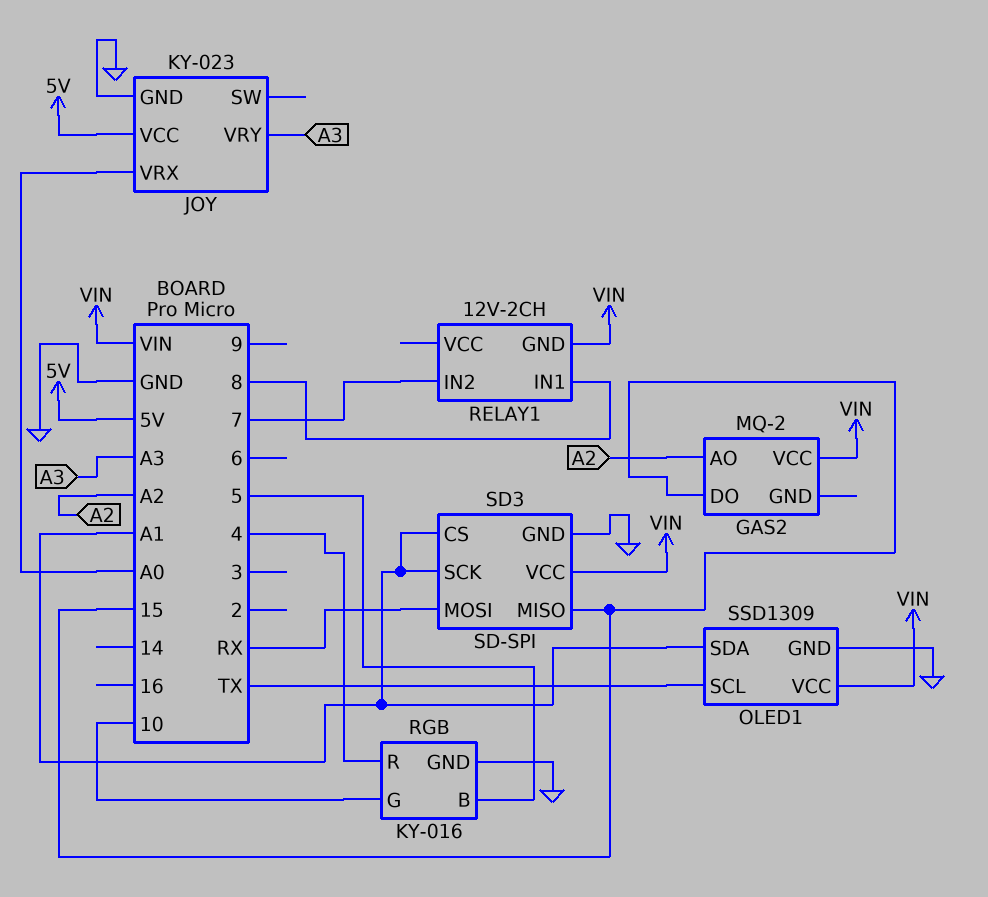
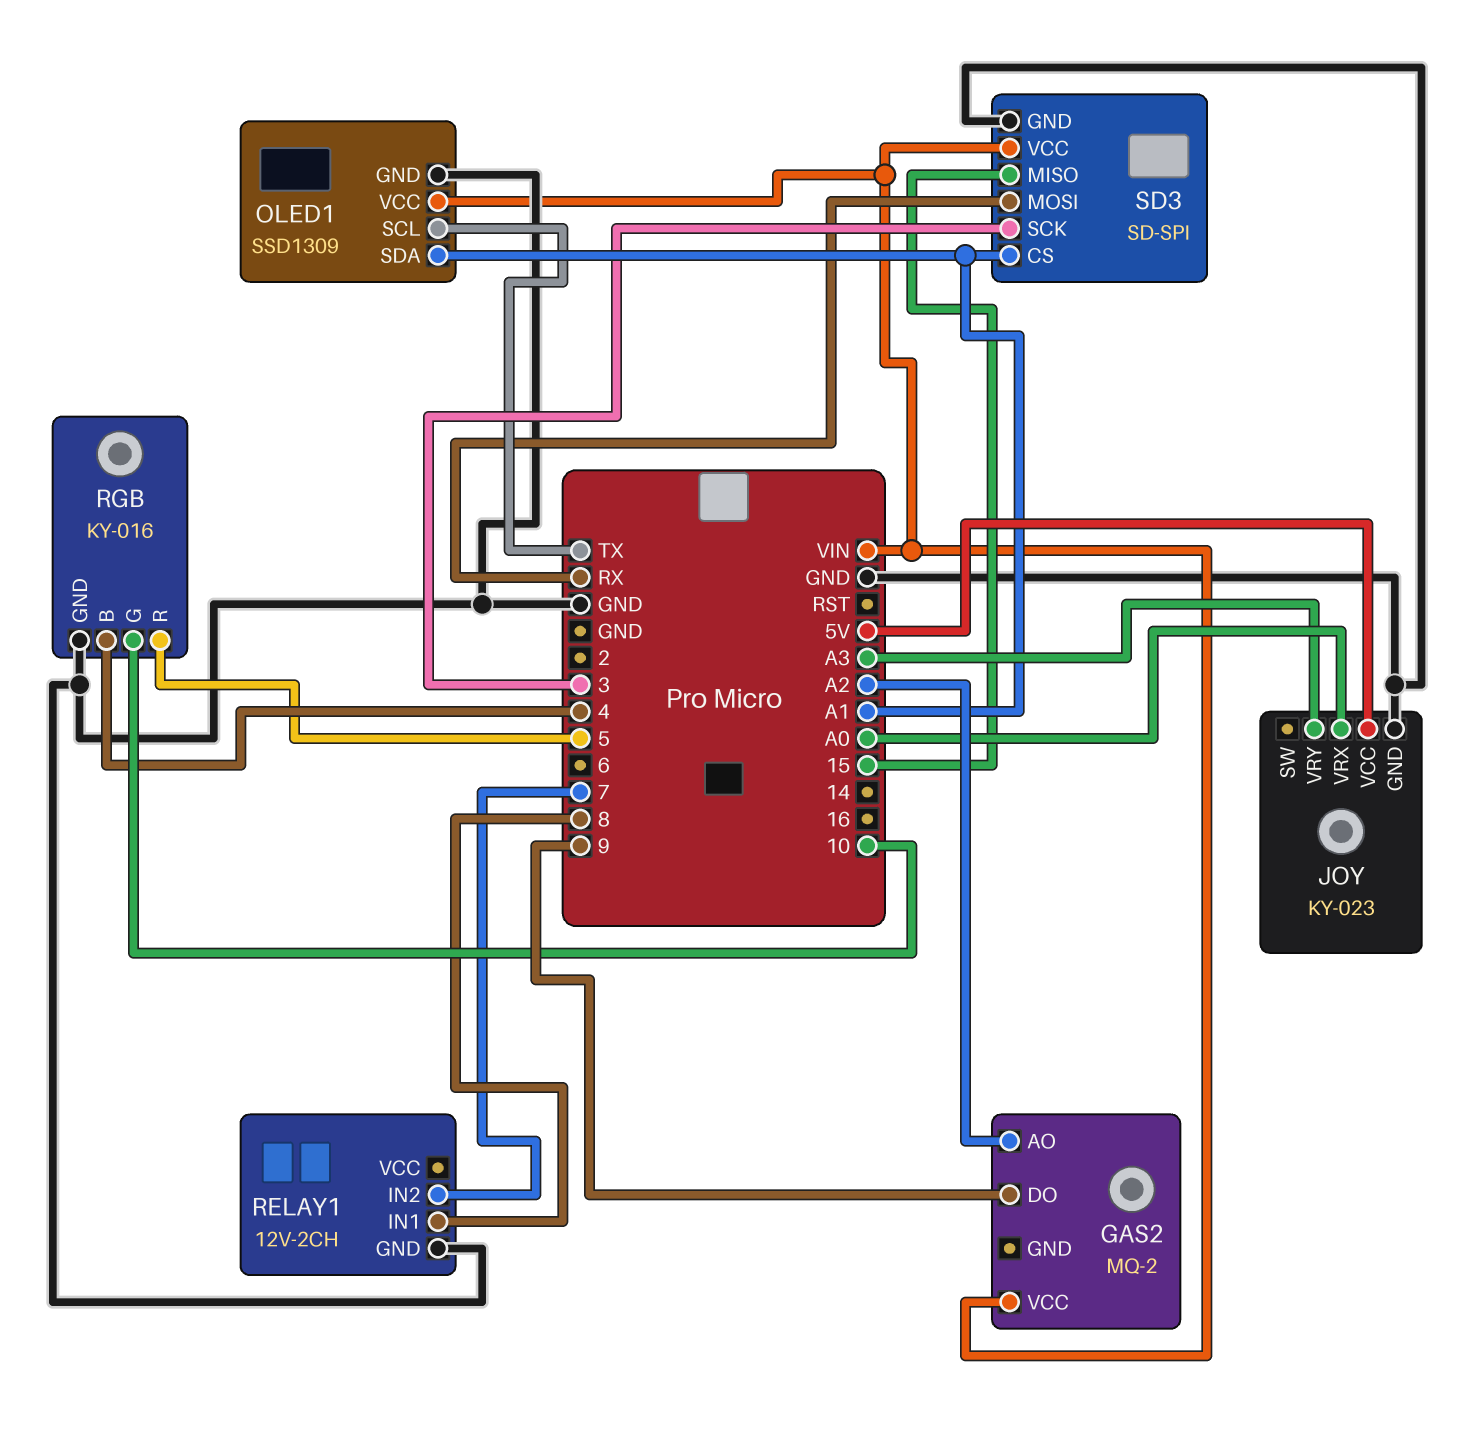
GAS2 pin DO: 15 -> 9
RELAY1 pin GND: VIN -> GND
RGB pin B: 5 -> 4
RGB pin R: 4 -> 5
SD3 pin SCK: A1 -> 3

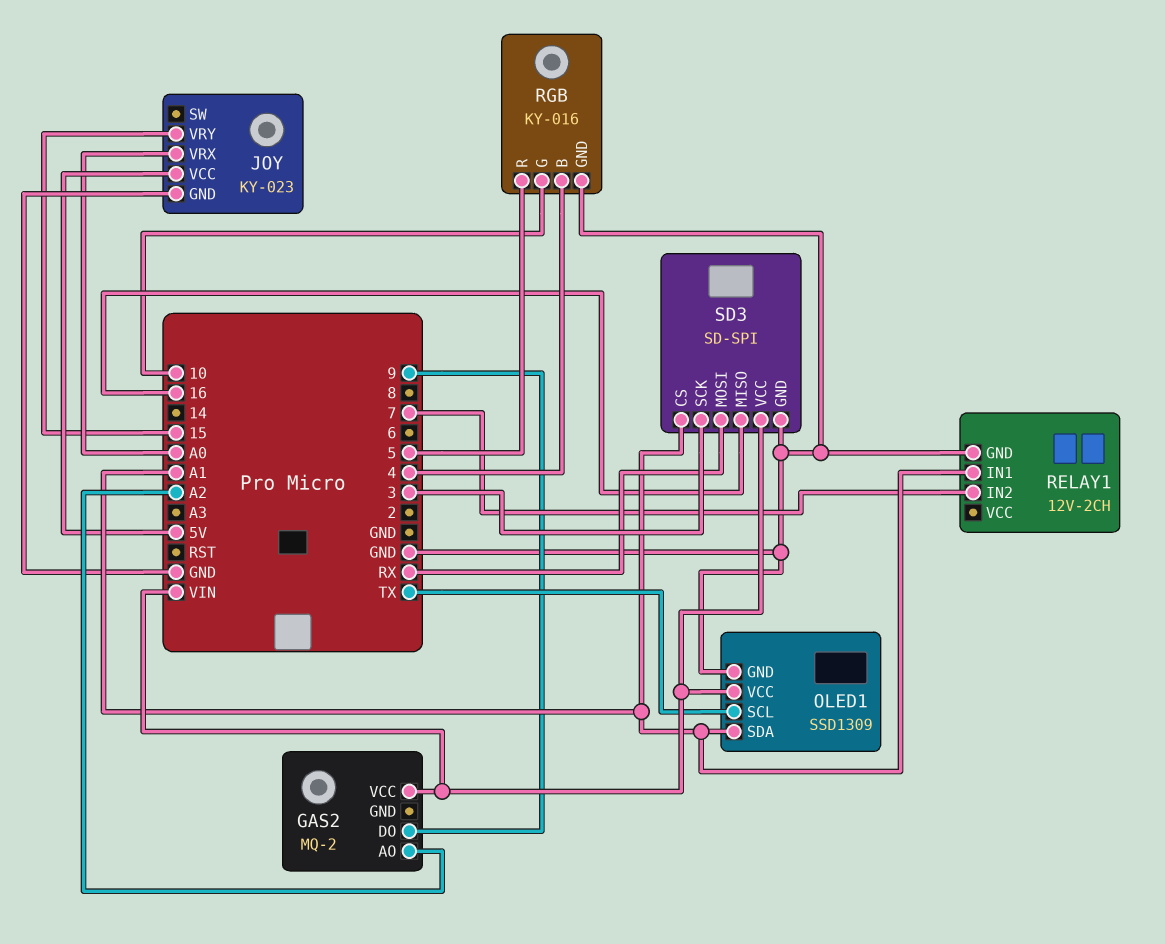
JOY pin VRY: A3 -> 15
RELAY1 pin IN1: 8 -> A1
SD3 pin MISO: 15 -> 16

